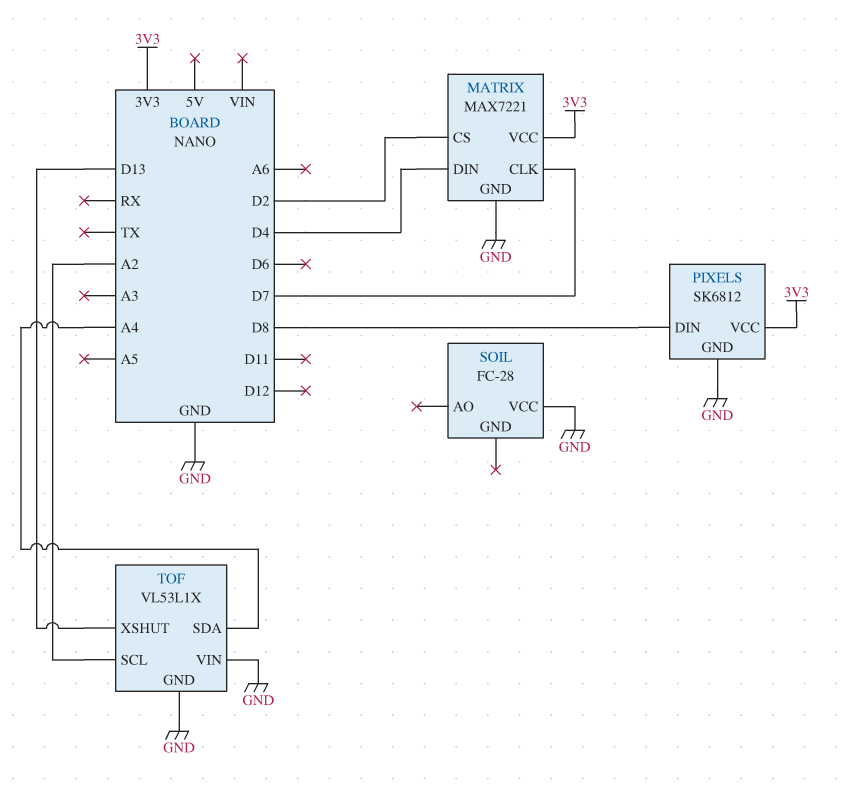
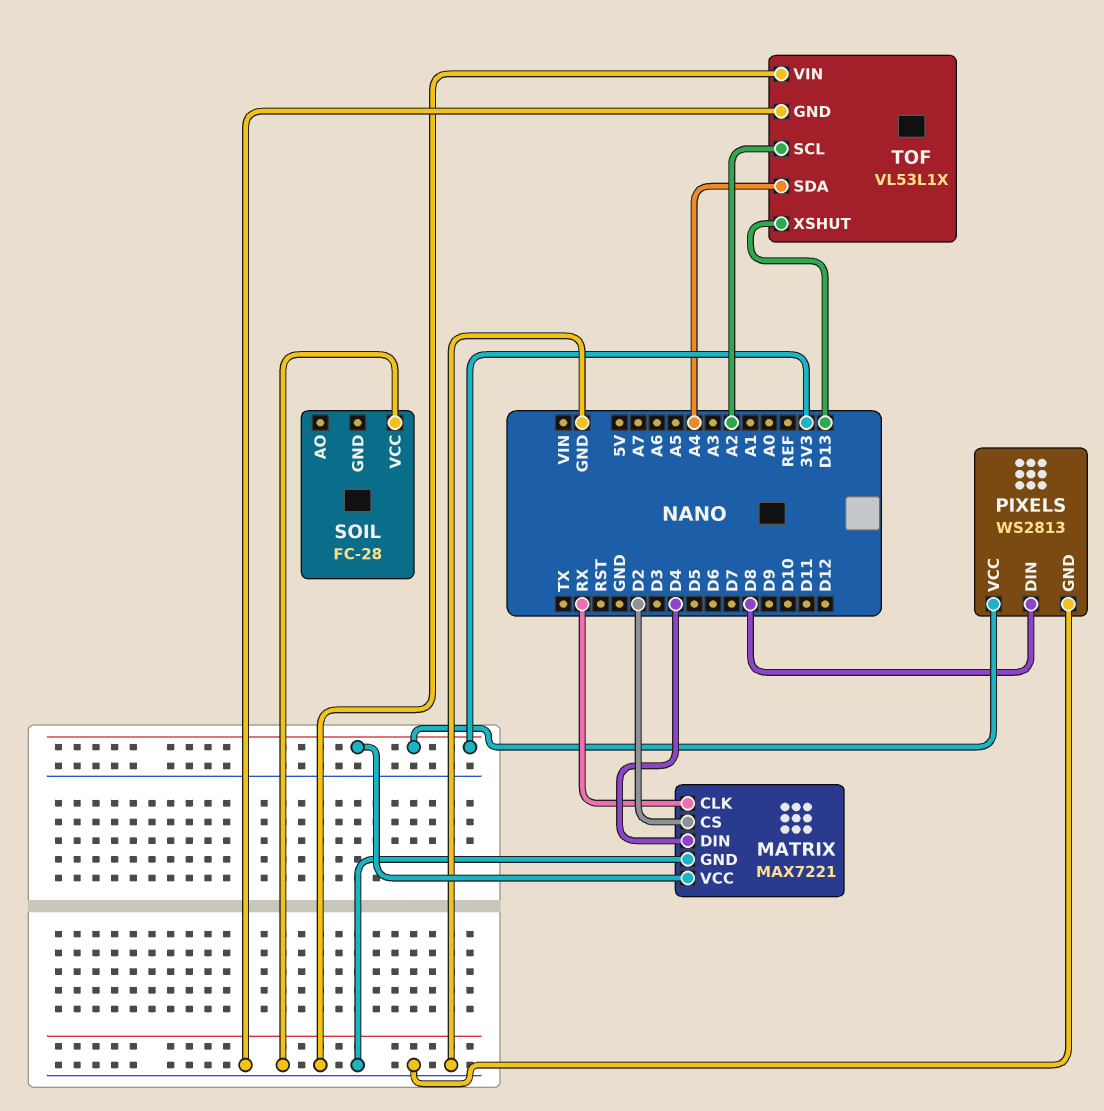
MATRIX pin CLK: D7 -> RX
PIXELS: SK6812 -> WS2813

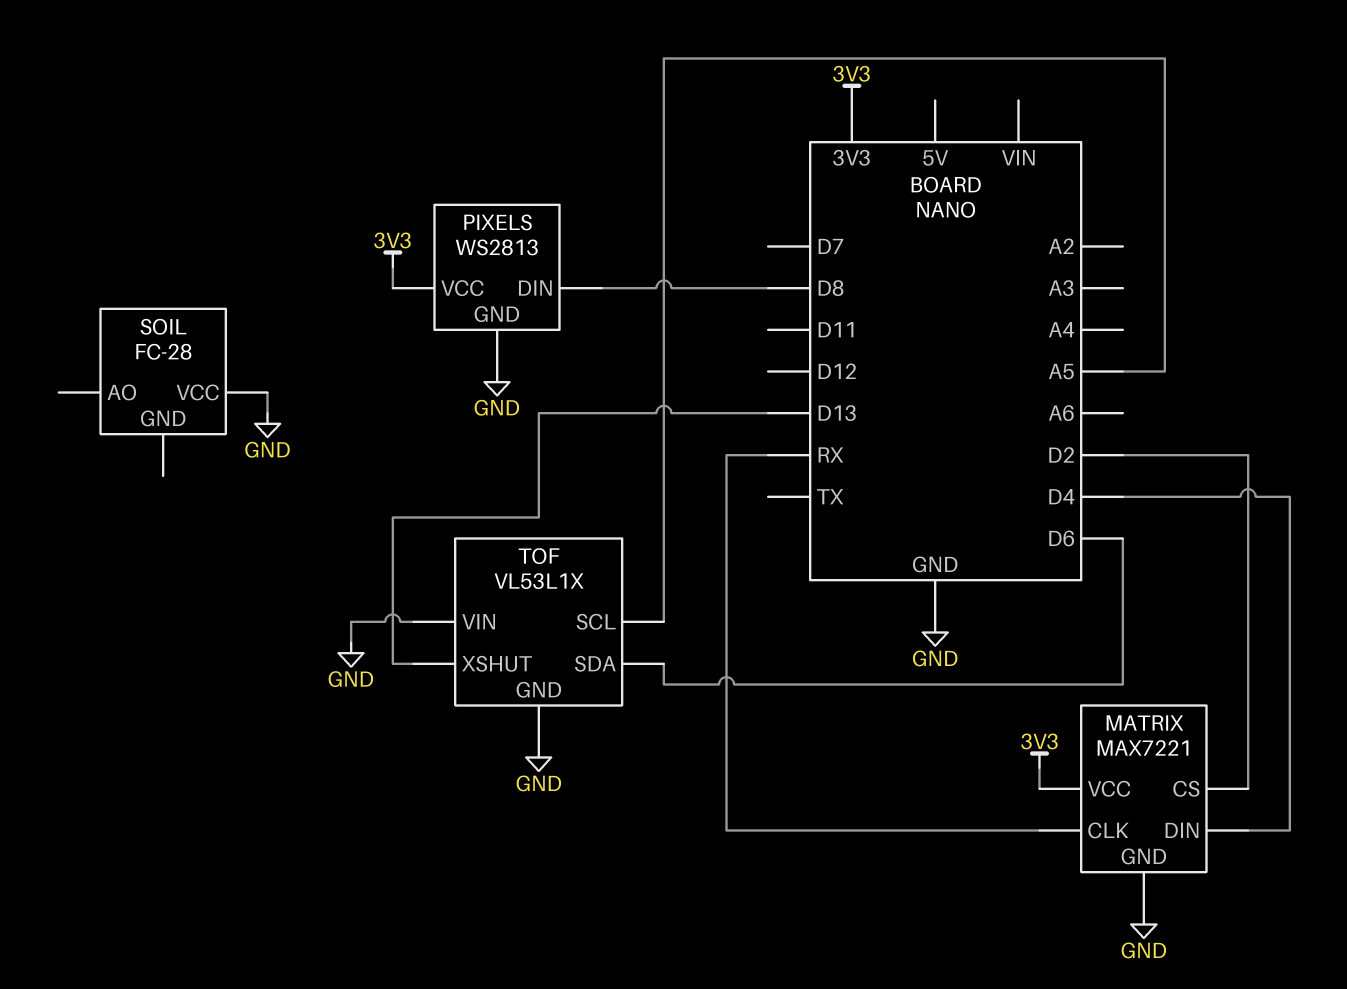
TOF pin SCL: A2 -> A5
TOF pin SDA: A4 -> D6

